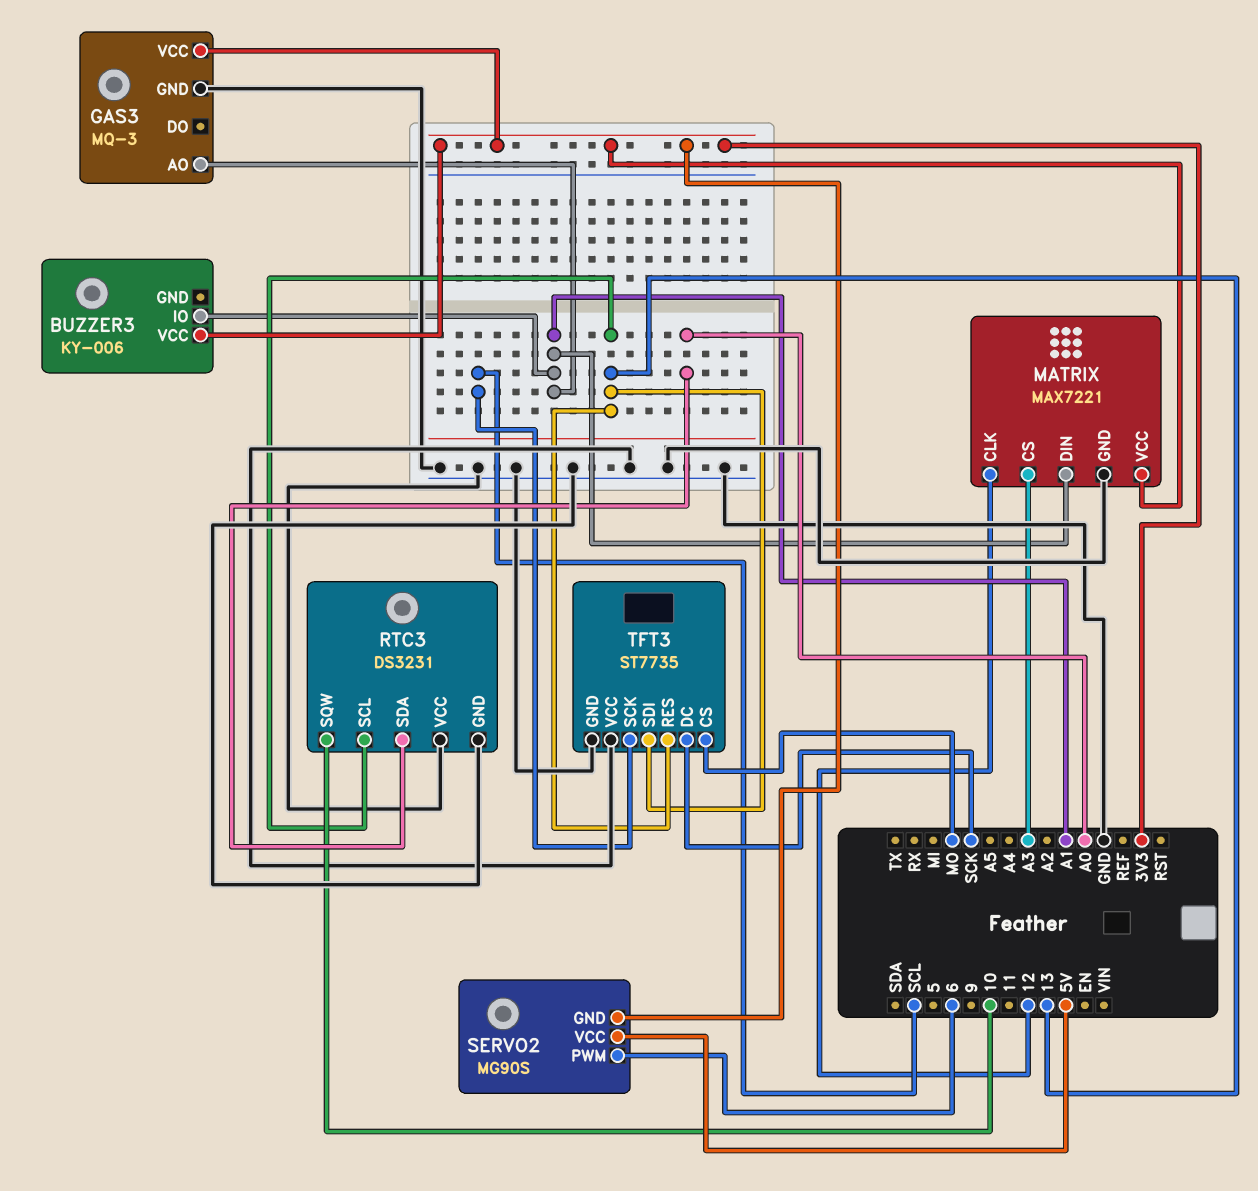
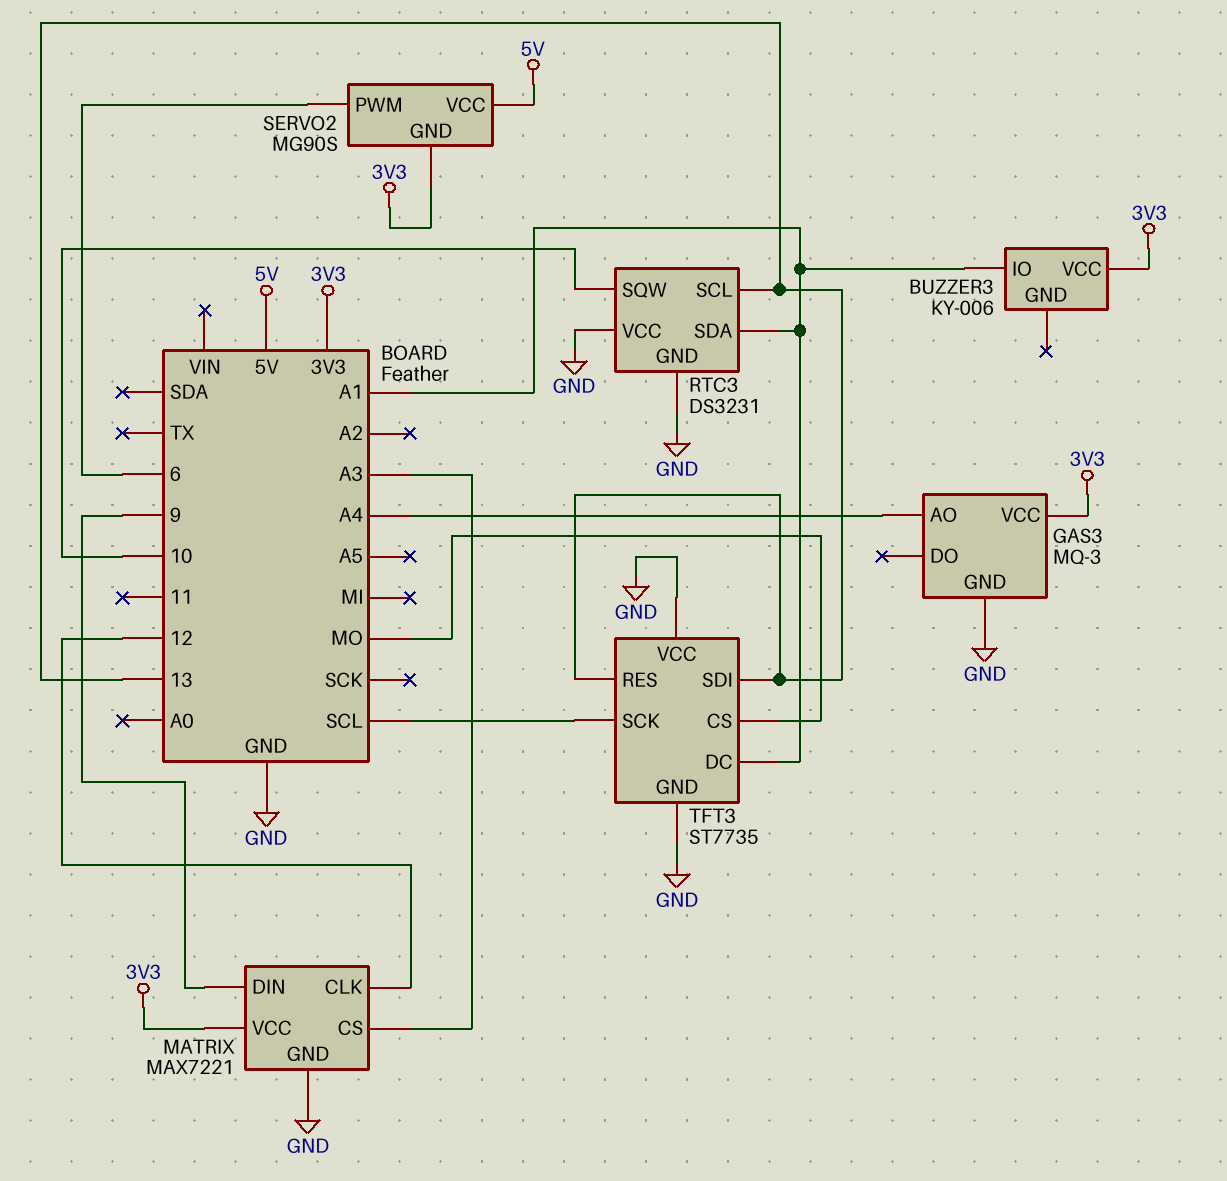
GAS3 pin AO: A1 -> A4
MATRIX pin DIN: A1 -> 9
RTC3 pin SDA: A0 -> A1
TFT3 pin DC: SCK -> A1

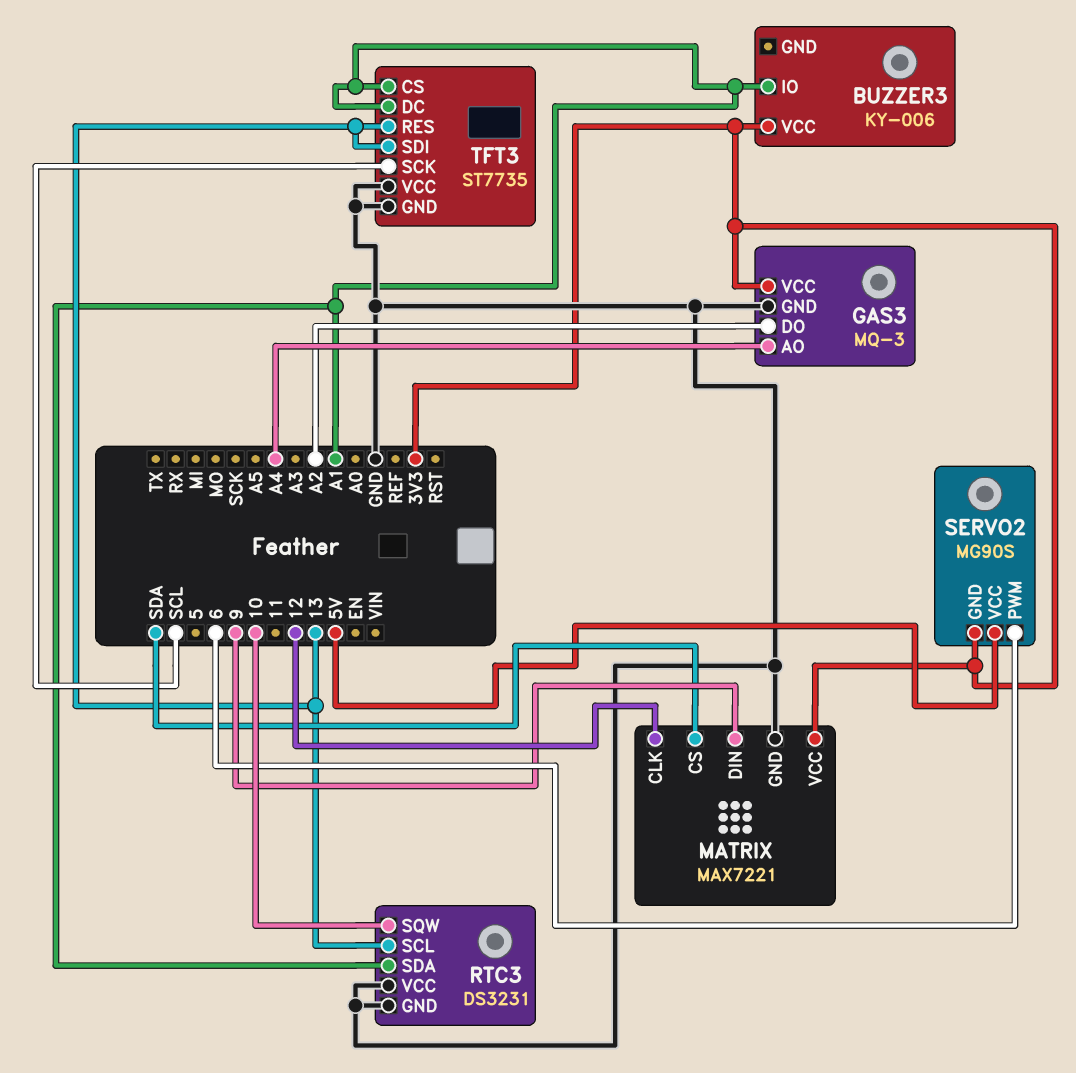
GAS3 pin DO: none -> A2
MATRIX pin CS: A3 -> SDA
TFT3 pin CS: MO -> A1

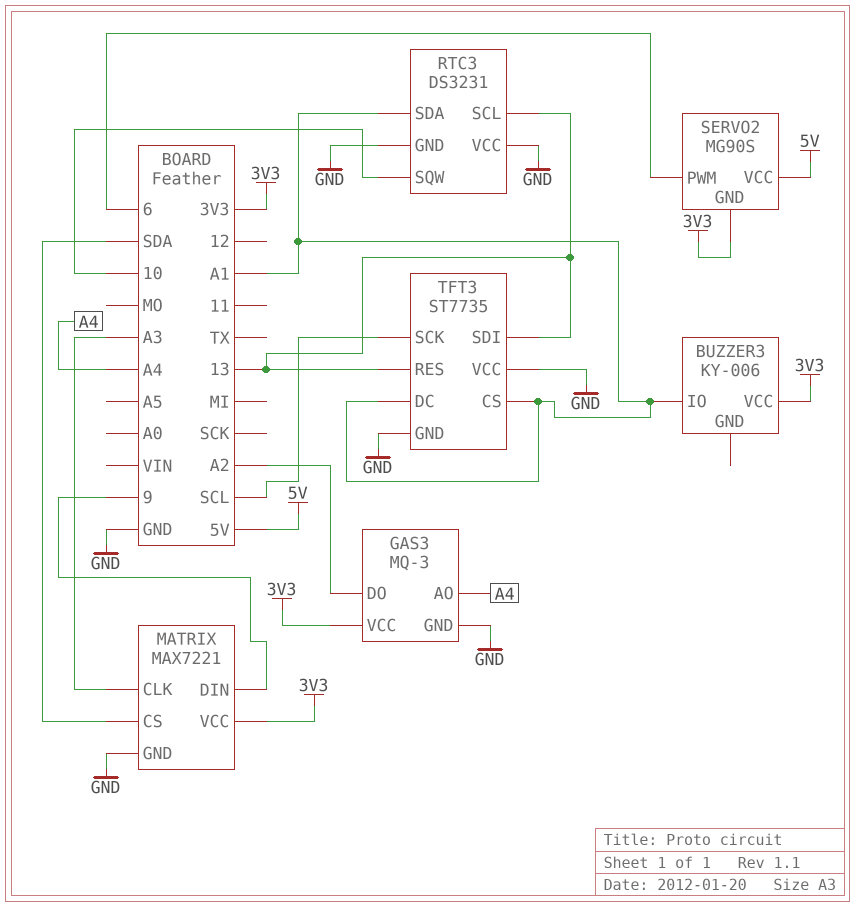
MATRIX pin CLK: 12 -> A3

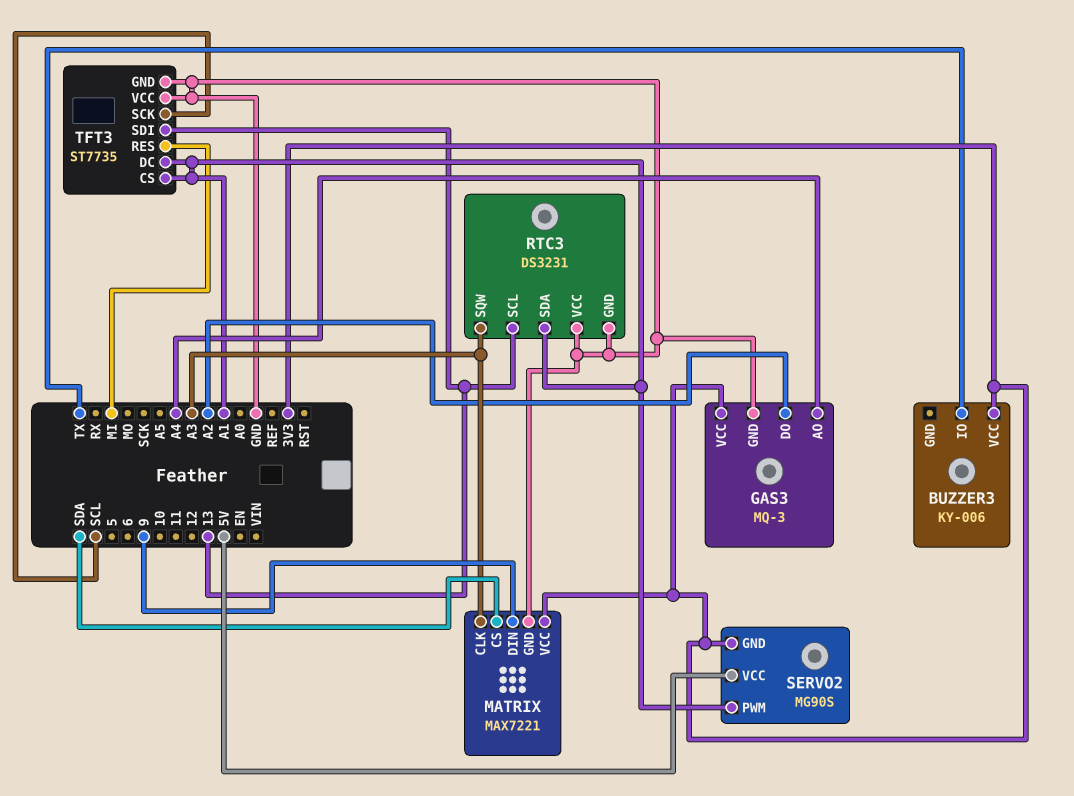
BUZZER3 pin IO: A1 -> TX
RTC3 pin SQW: 10 -> A3
SERVO2 pin PWM: 6 -> A1
TFT3 pin RES: 13 -> MI

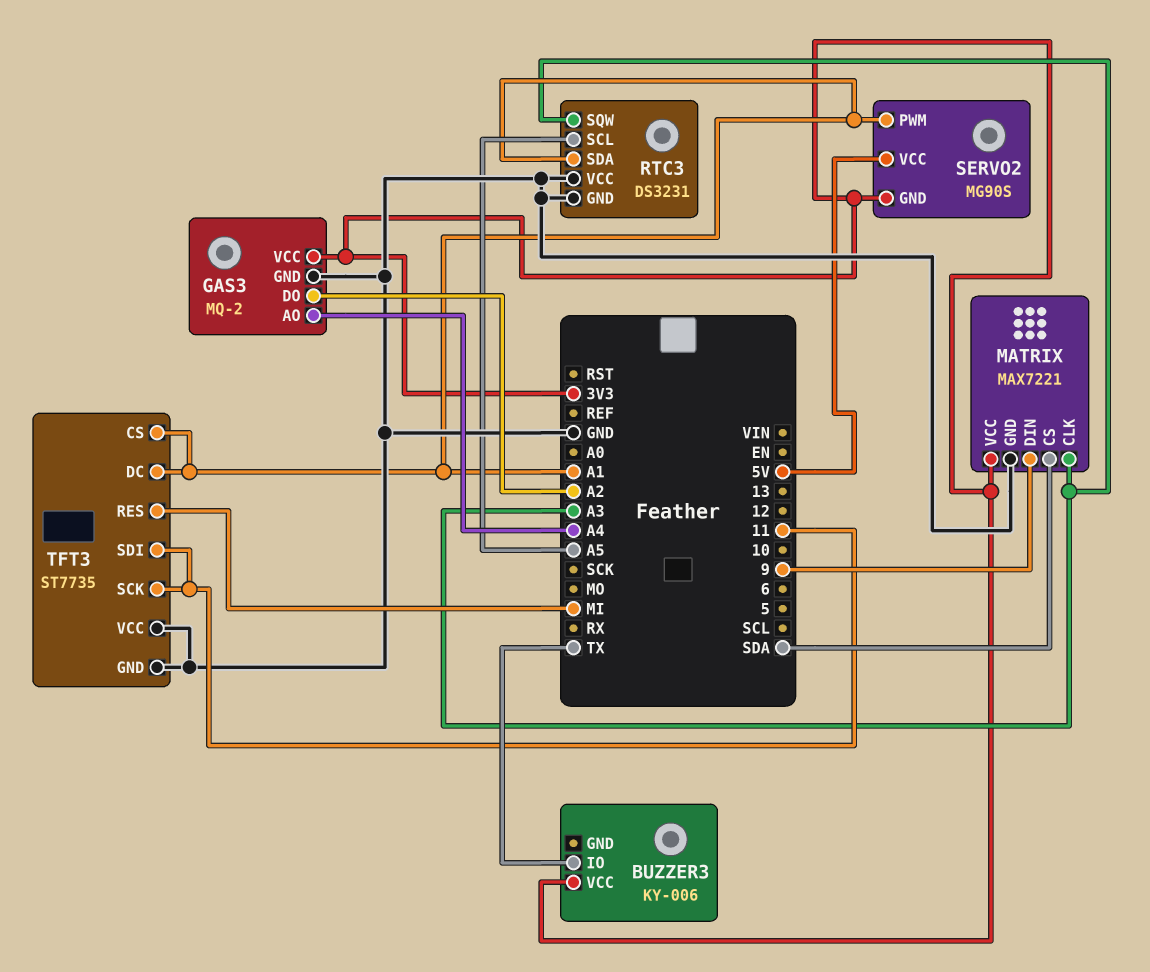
GAS3: MQ-3 -> MQ-2
RTC3 pin SCL: 13 -> A5
TFT3 pin SCK: SCL -> 11
TFT3 pin SDI: 13 -> 11

